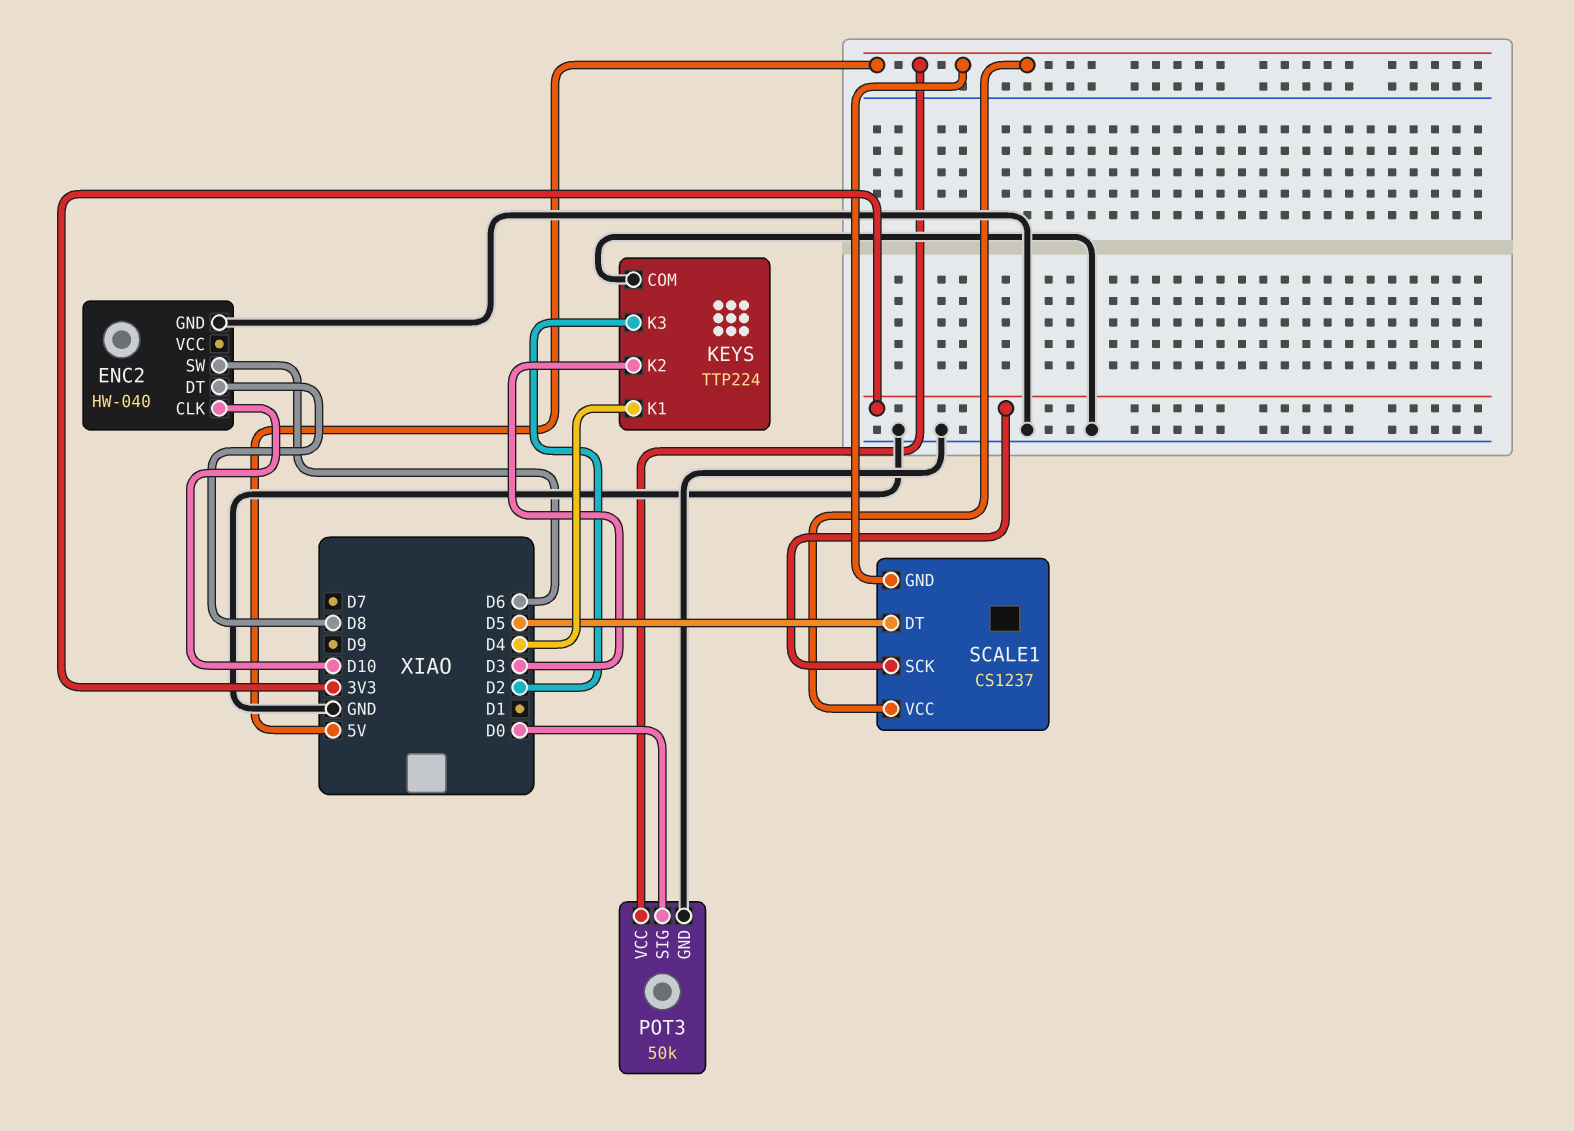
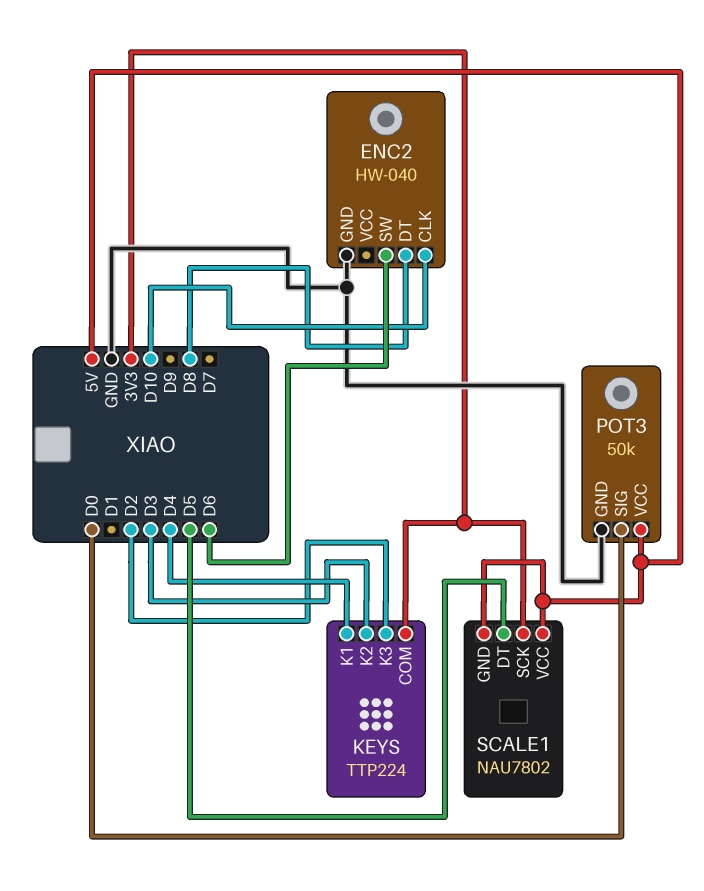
KEYS pin COM: GND -> 3V3
SCALE1: CS1237 -> NAU7802

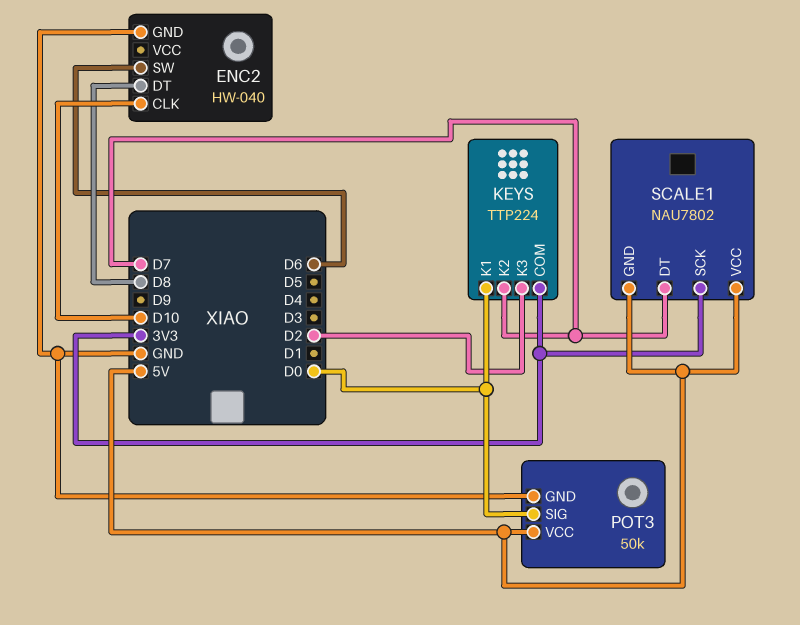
KEYS pin K1: D4 -> D0
KEYS pin K2: D3 -> D7
SCALE1 pin DT: D5 -> D7

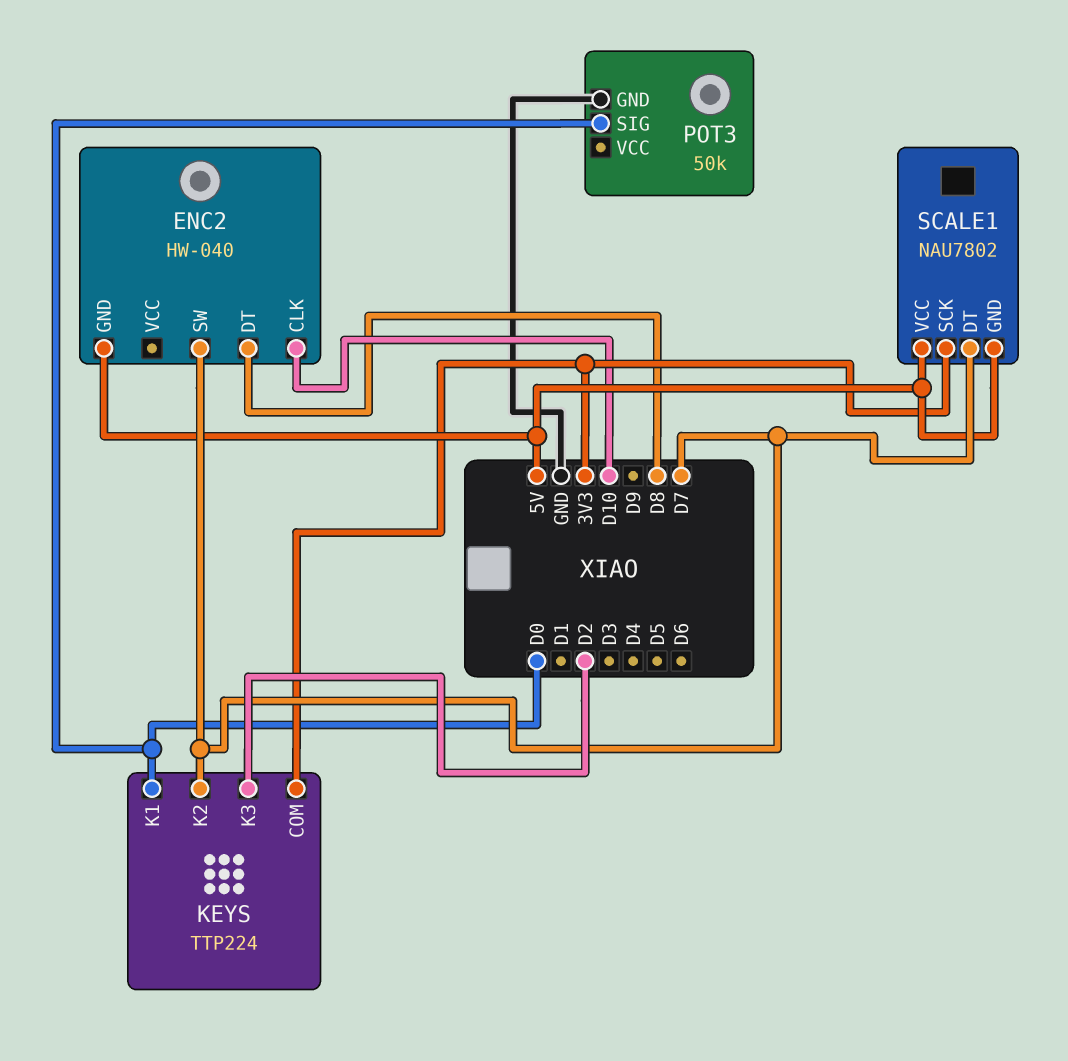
ENC2 pin GND: GND -> 5V
ENC2 pin SW: D6 -> D7
POT3 pin VCC: 5V -> none

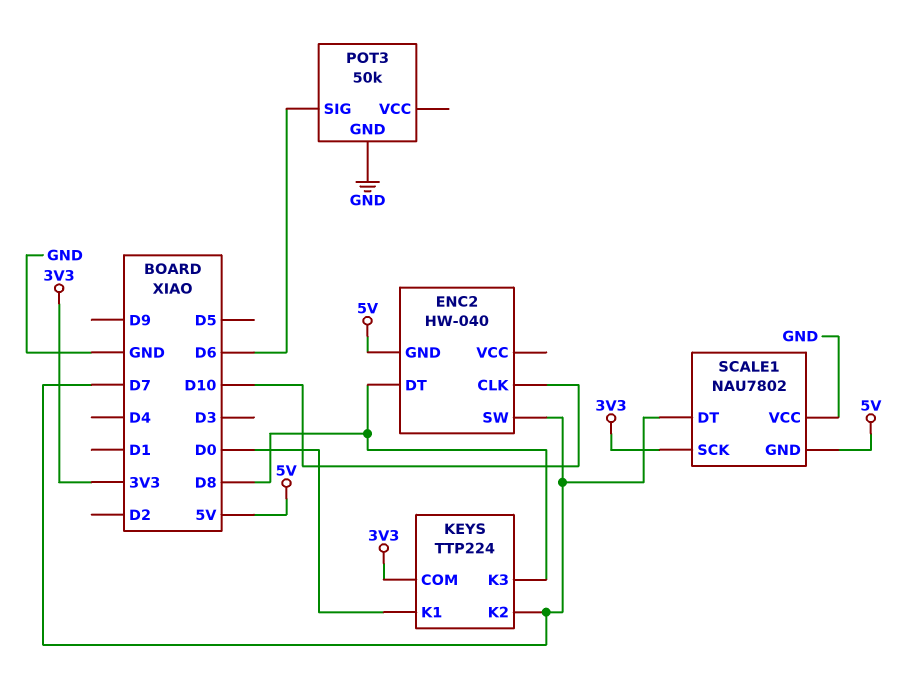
KEYS pin K3: D2 -> D8
POT3 pin SIG: D0 -> D6
SCALE1 pin VCC: 5V -> GND

